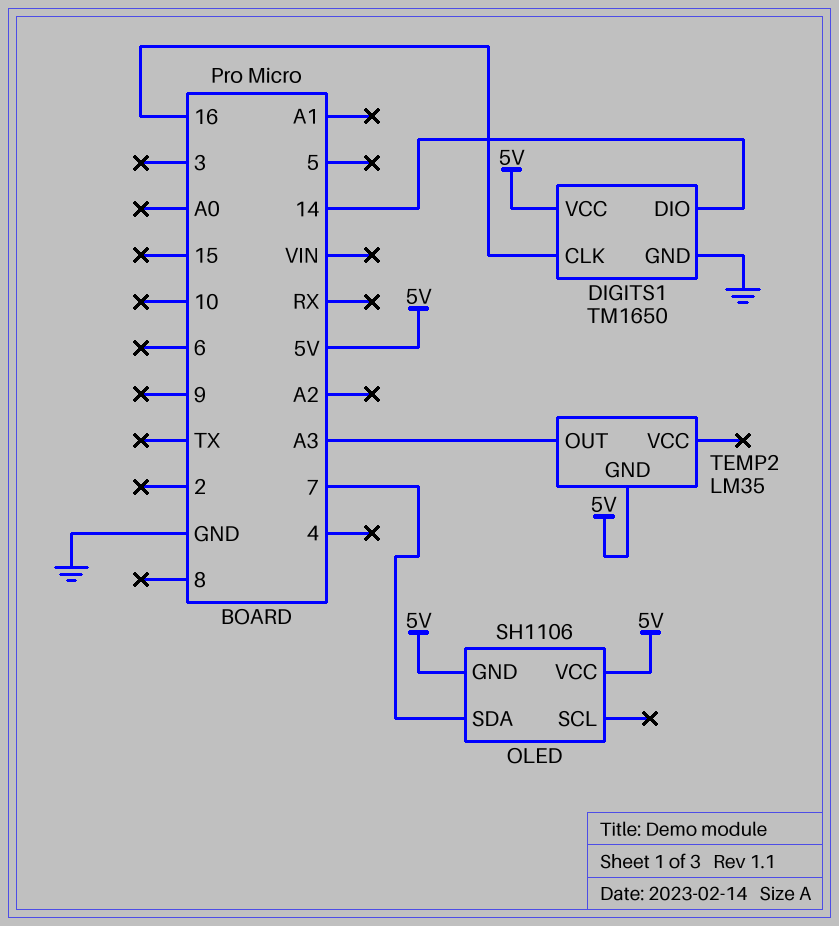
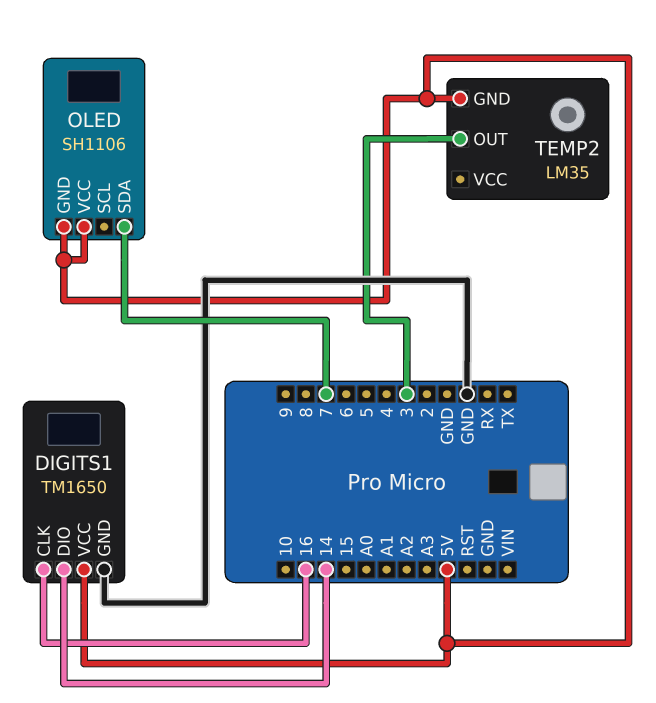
TEMP2 pin OUT: A3 -> 3

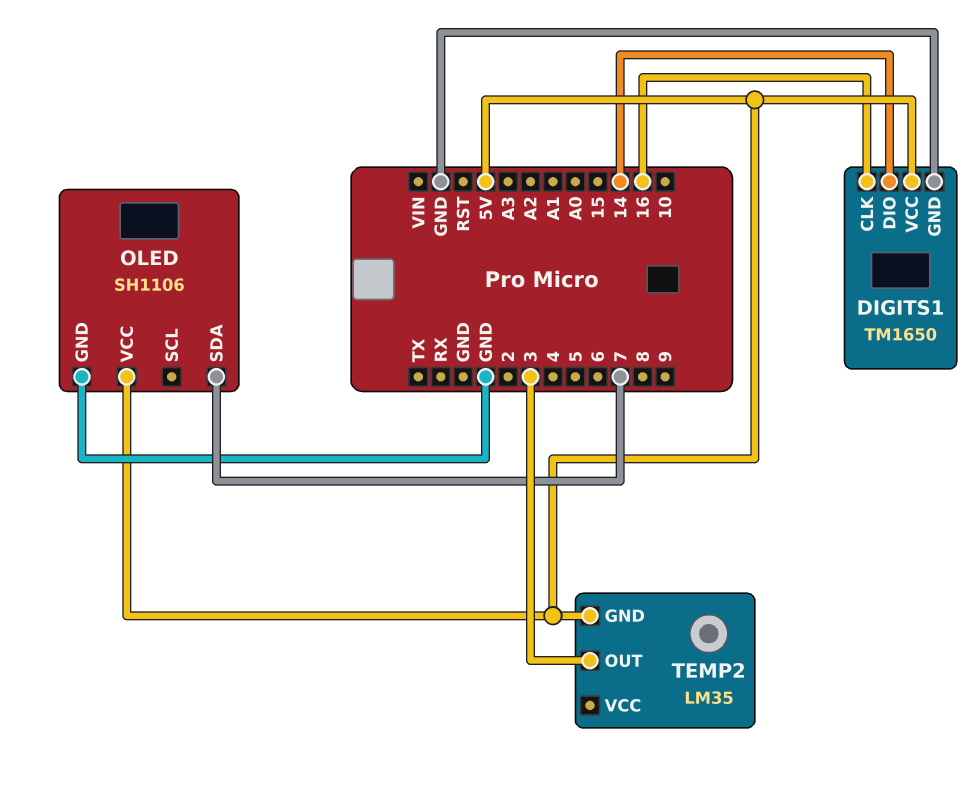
OLED pin GND: 5V -> GND

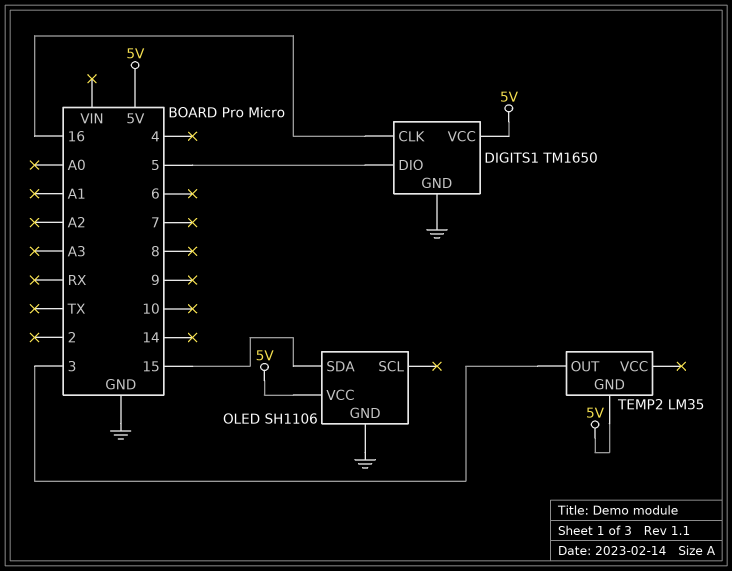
DIGITS1 pin DIO: 14 -> 5
OLED pin SDA: 7 -> 15

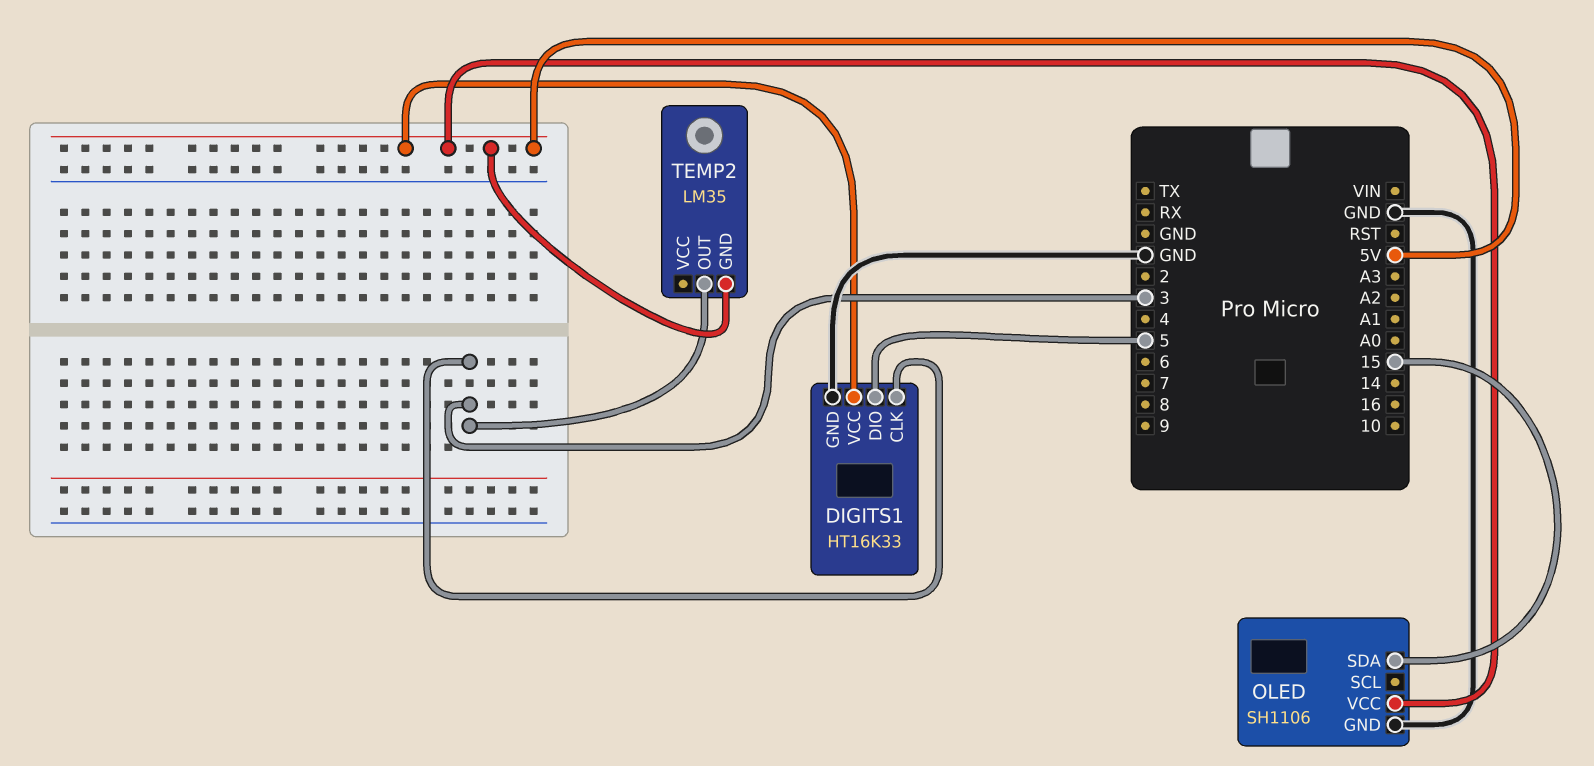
DIGITS1: TM1650 -> HT16K33
DIGITS1 pin CLK: 16 -> 3

